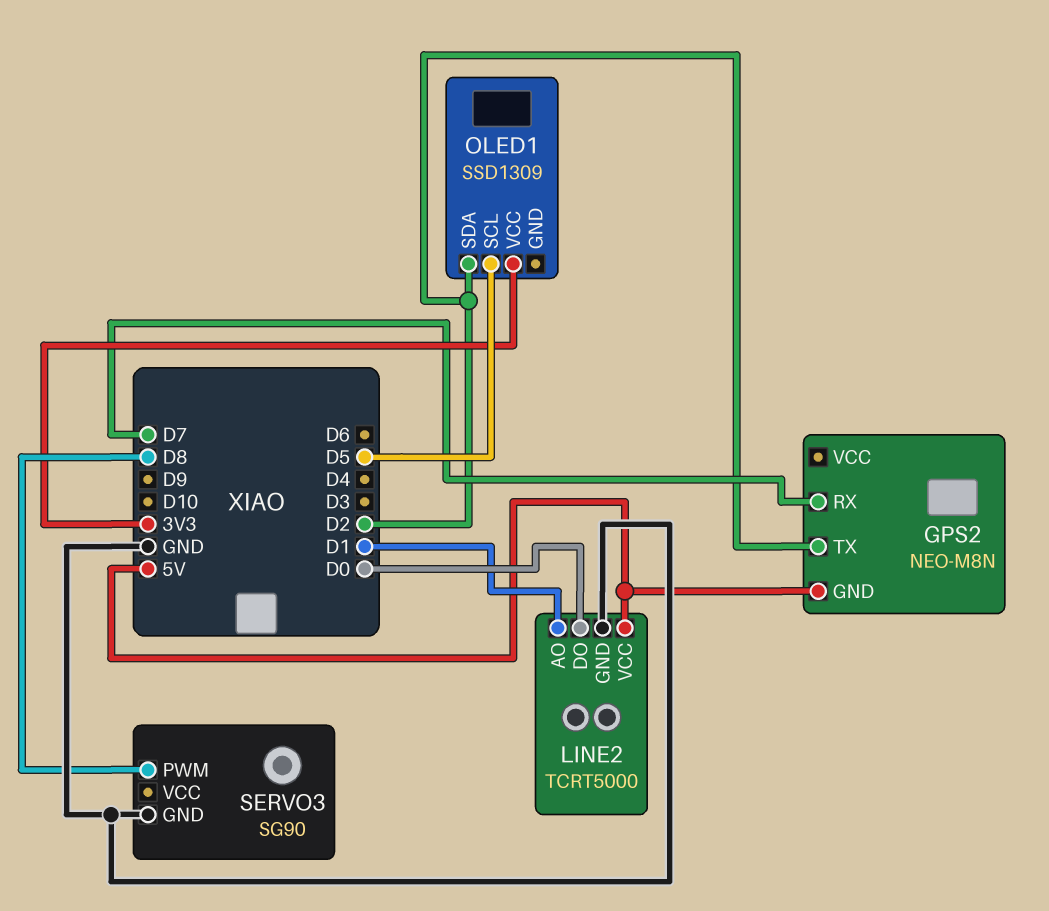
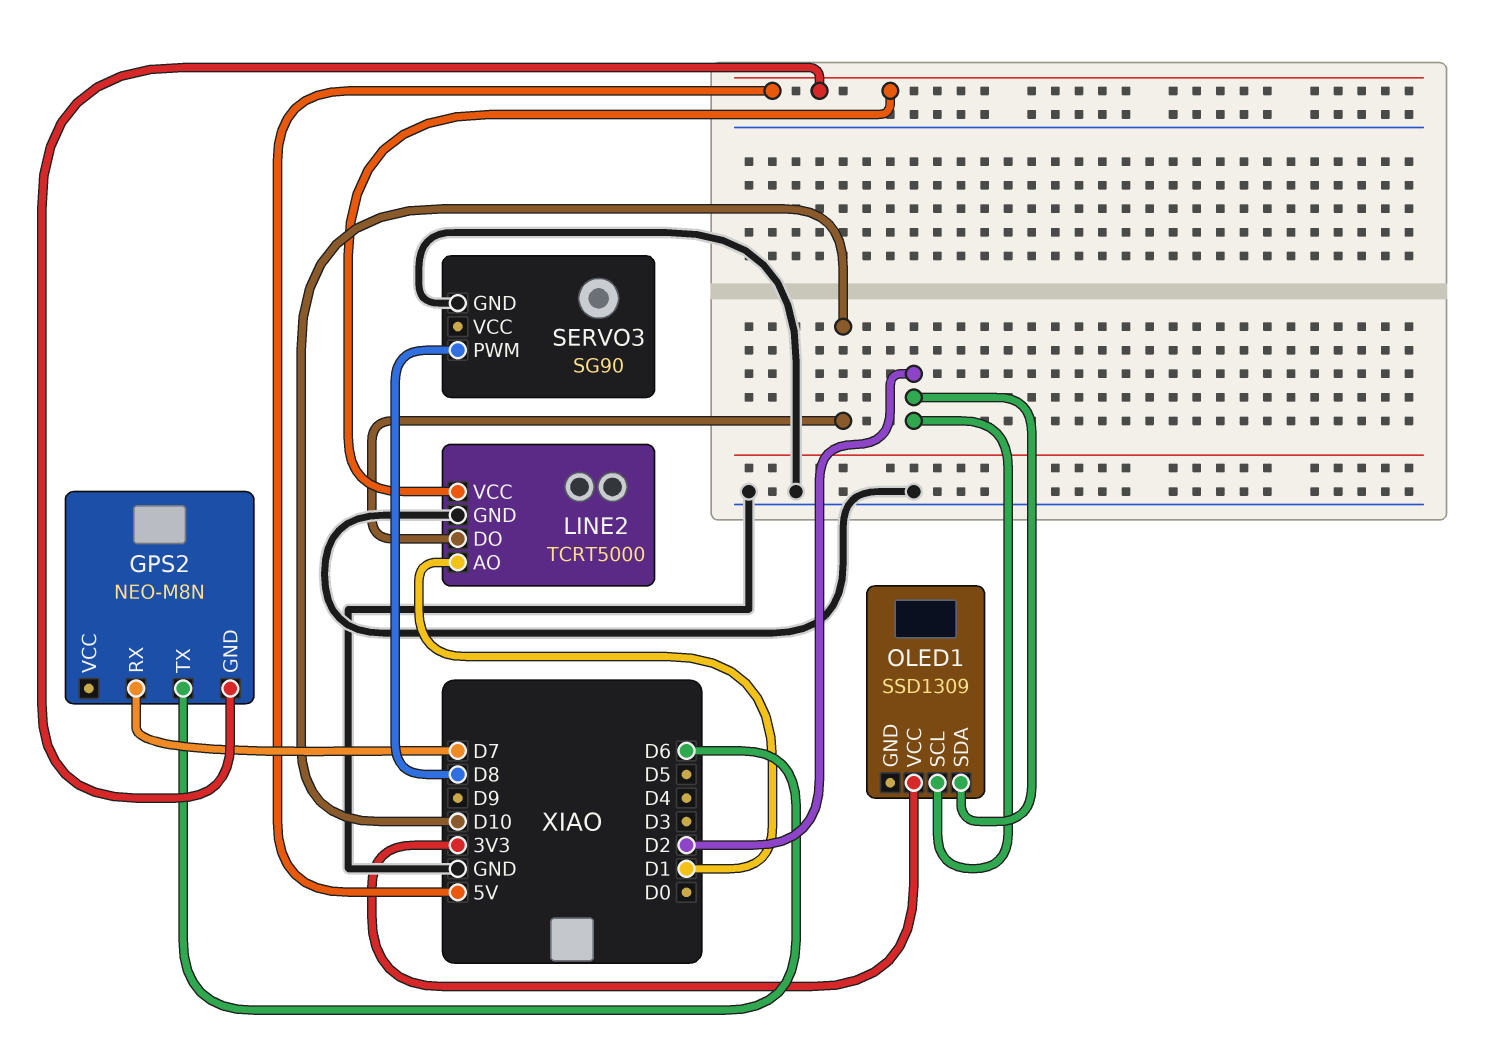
GPS2 pin TX: D2 -> D6
LINE2 pin DO: D0 -> D10
OLED1 pin SCL: D5 -> D2

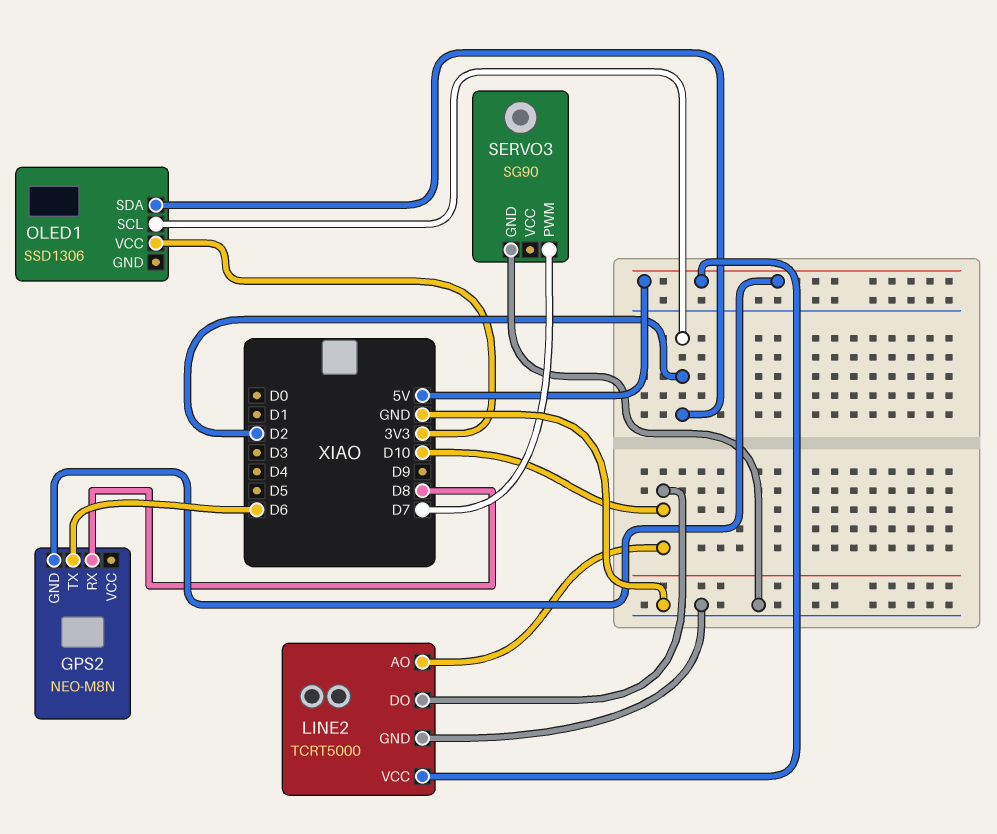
GPS2 pin RX: D7 -> D8
LINE2 pin AO: D1 -> D10
OLED1: SSD1309 -> SSD1306
SERVO3 pin PWM: D8 -> D7

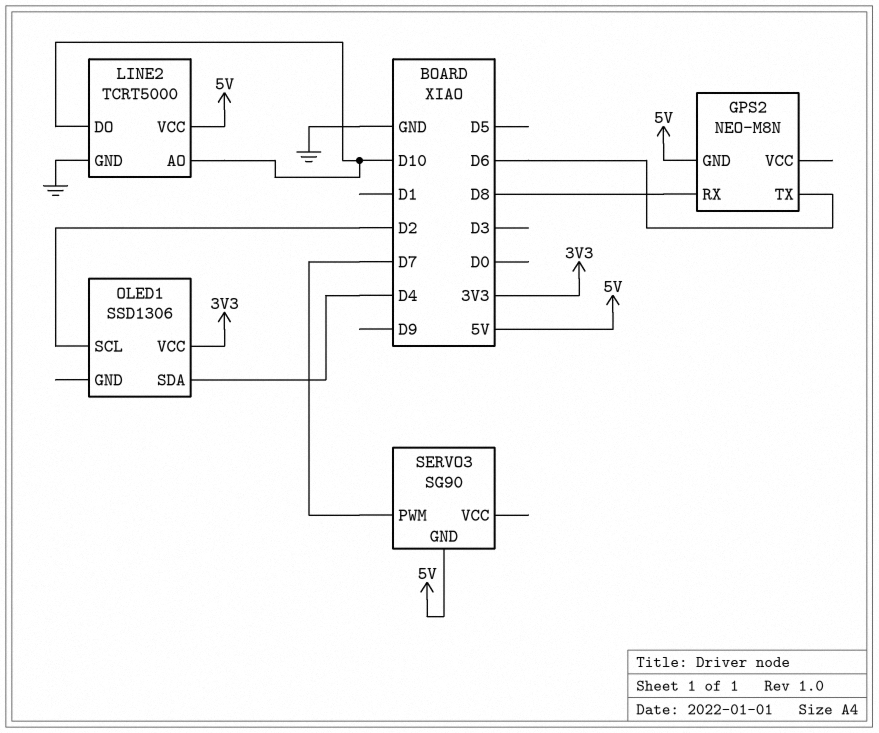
OLED1 pin SDA: D2 -> D4
SERVO3 pin GND: GND -> 5V

